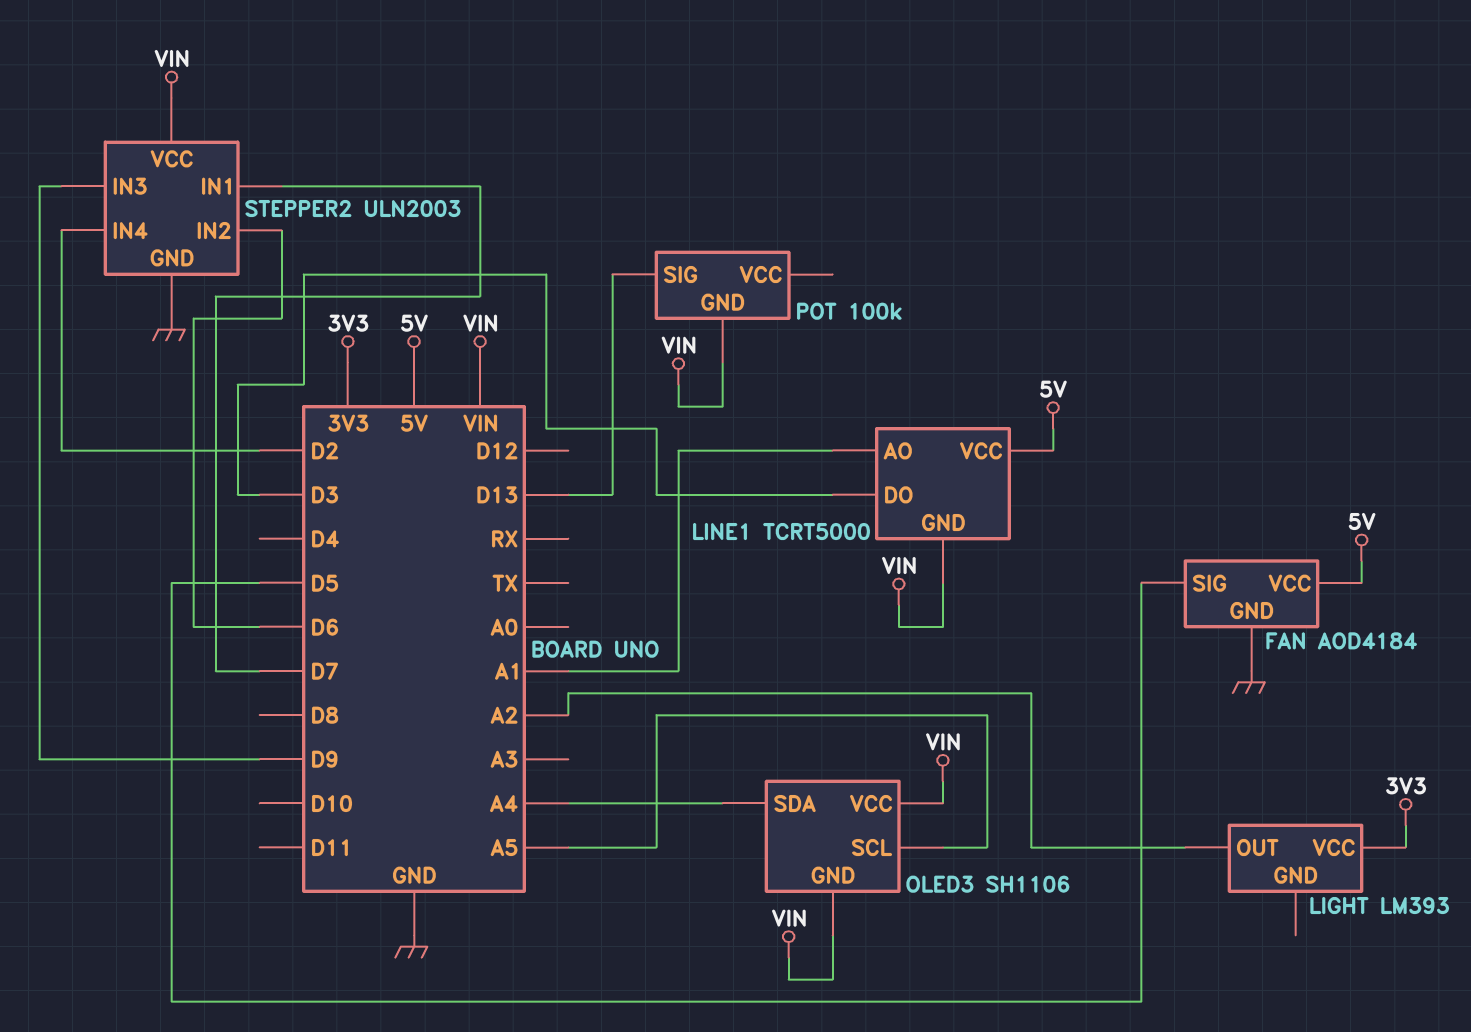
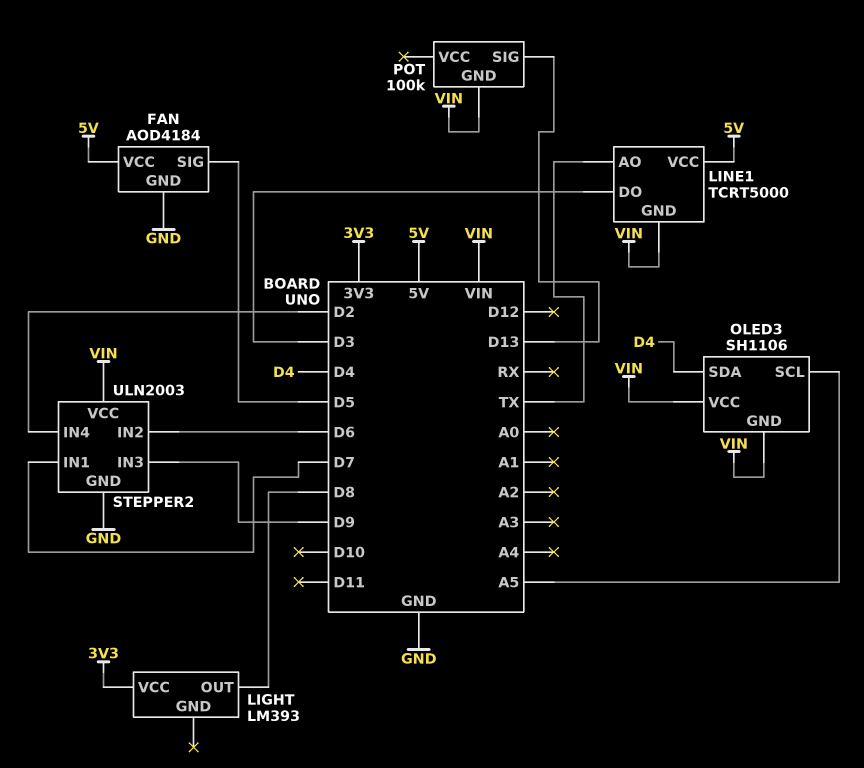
LIGHT pin OUT: A2 -> D8
LINE1 pin AO: A1 -> TX
OLED3 pin SDA: A4 -> D4

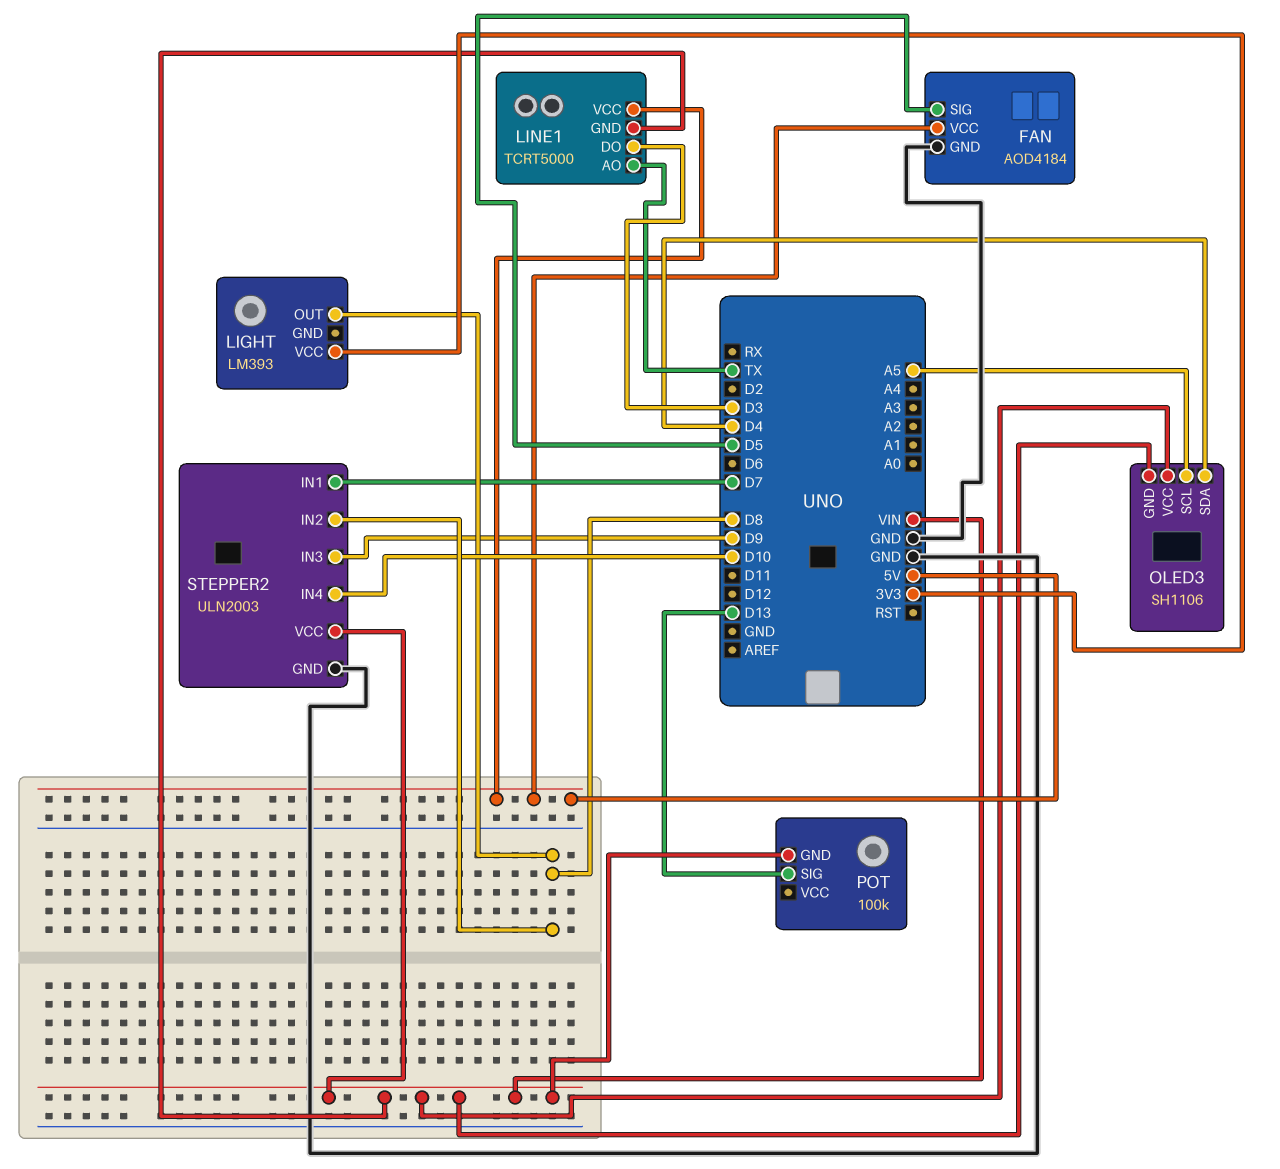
STEPPER2 pin IN2: D6 -> D8
STEPPER2 pin IN4: D2 -> D10

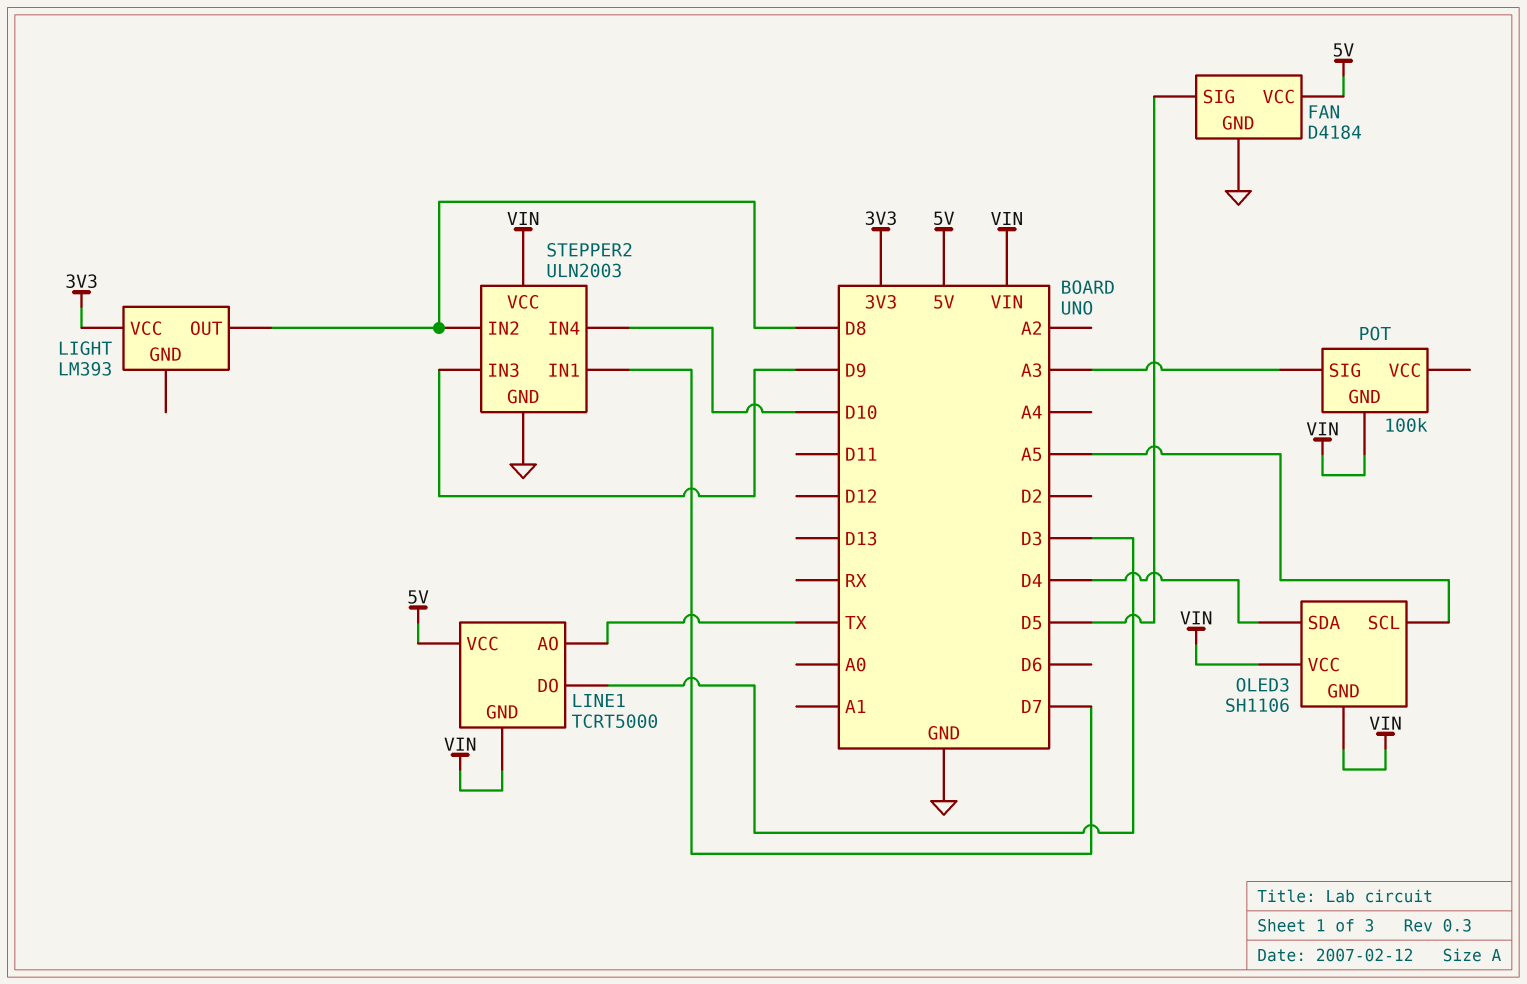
FAN: AOD4184 -> D4184
POT pin SIG: D13 -> A3

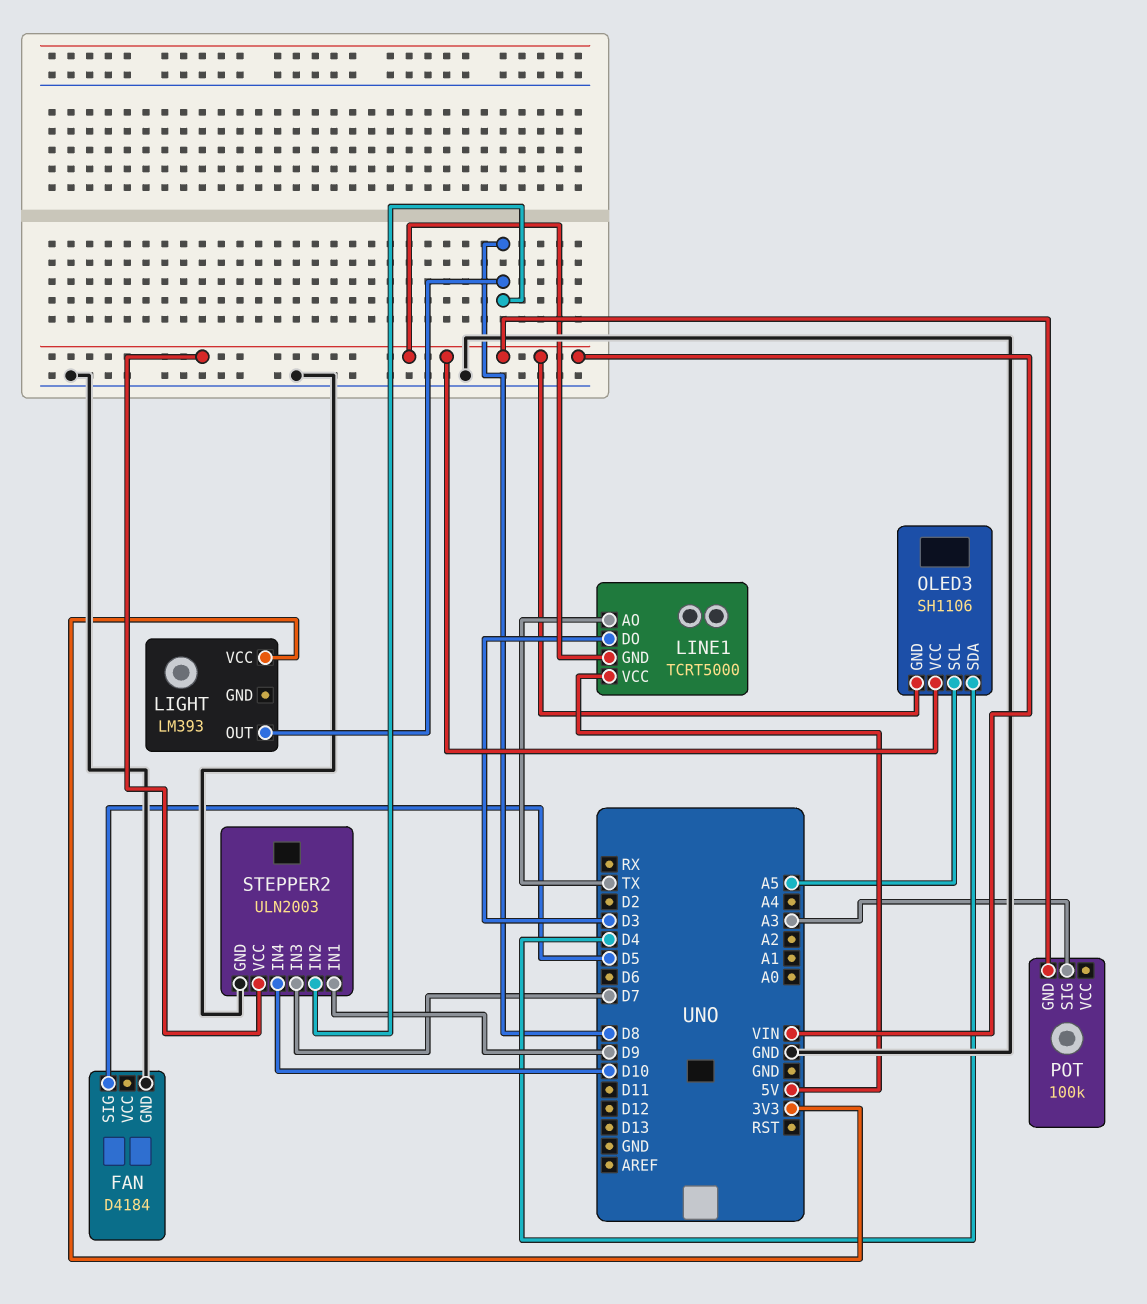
FAN pin VCC: 5V -> none
STEPPER2 pin IN1: D7 -> D9
STEPPER2 pin IN3: D9 -> D7

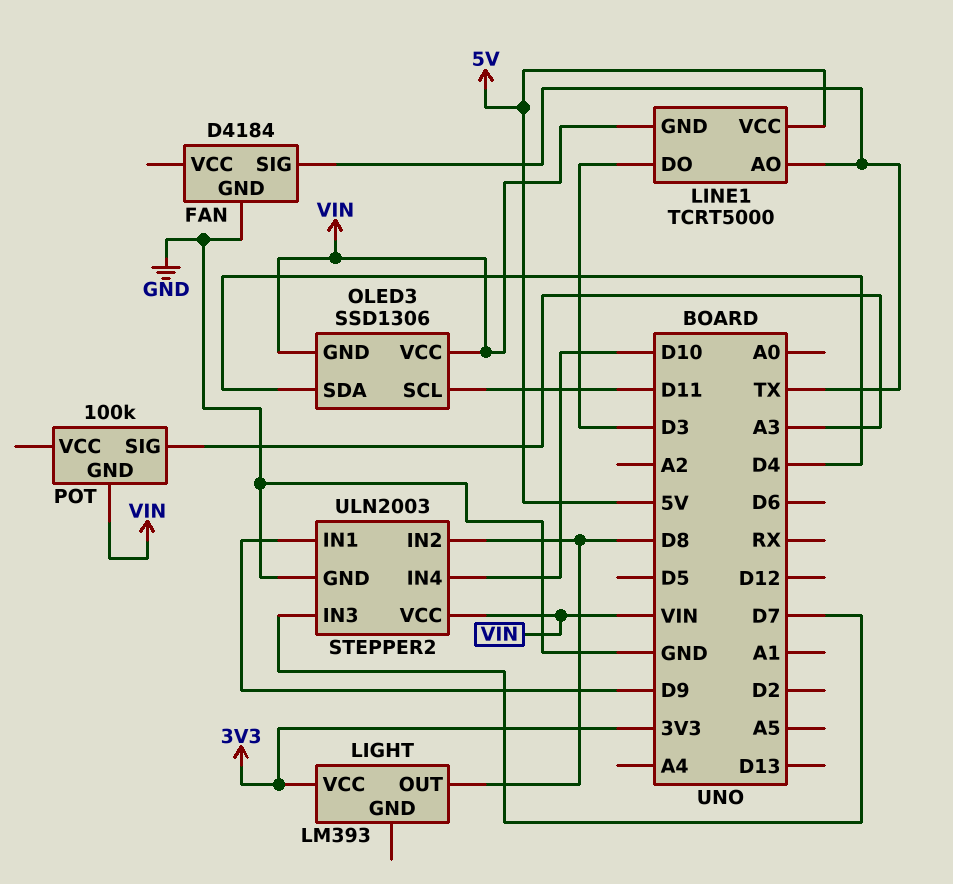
FAN pin SIG: D5 -> TX
OLED3: SH1106 -> SSD1306
OLED3 pin SCL: A5 -> D11

